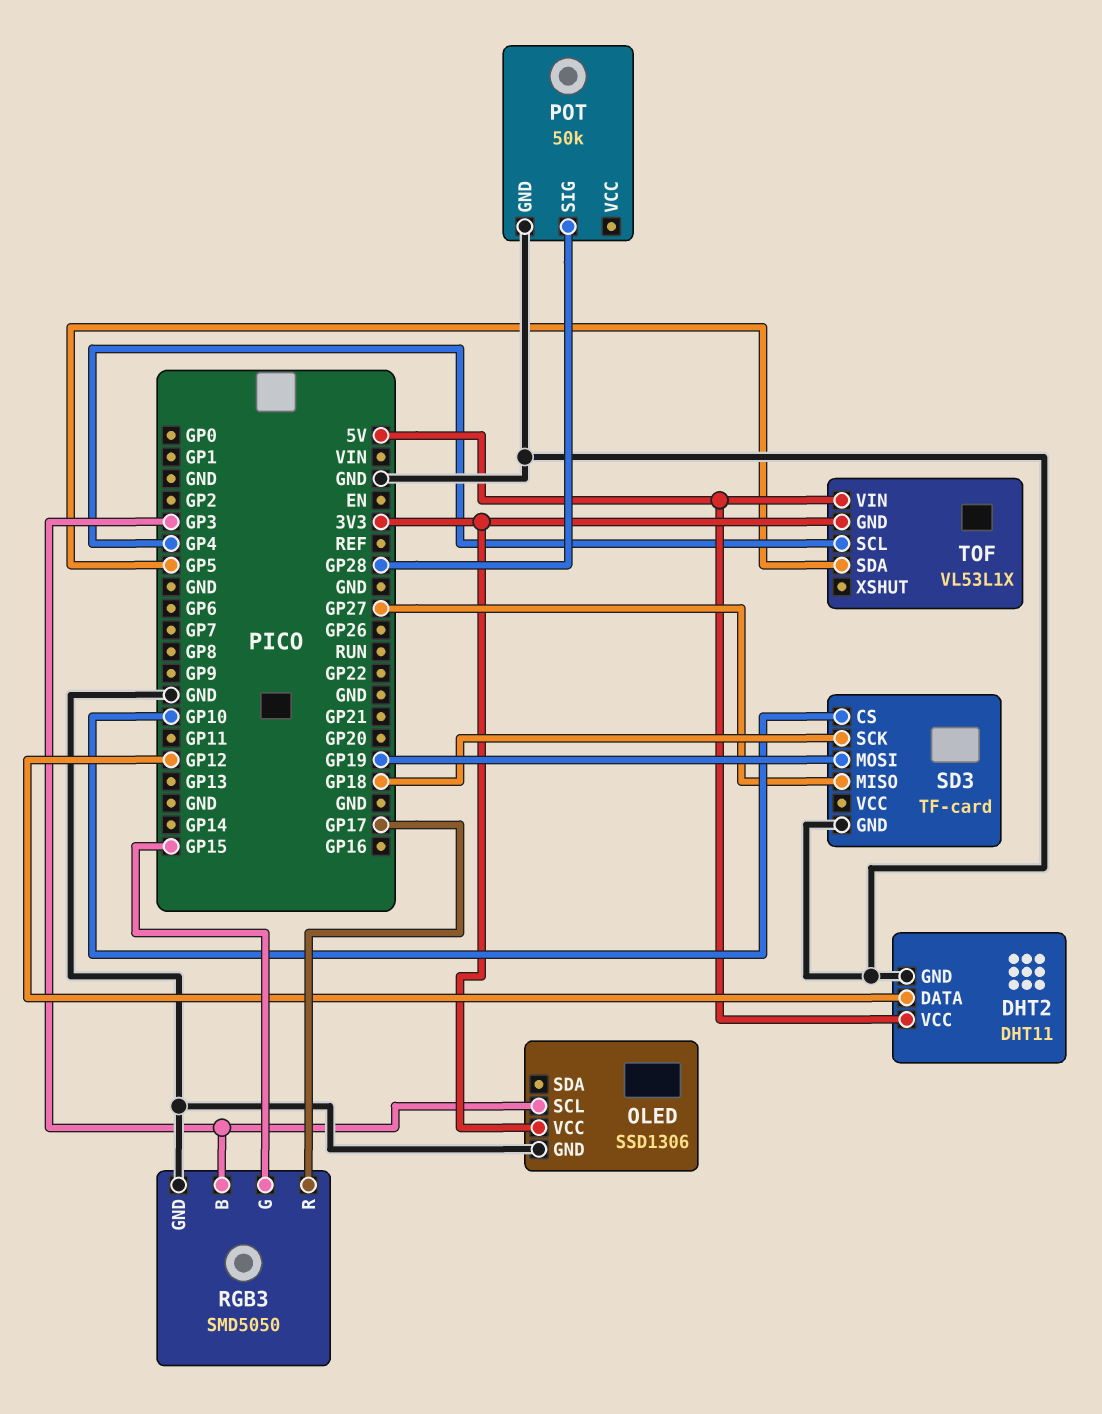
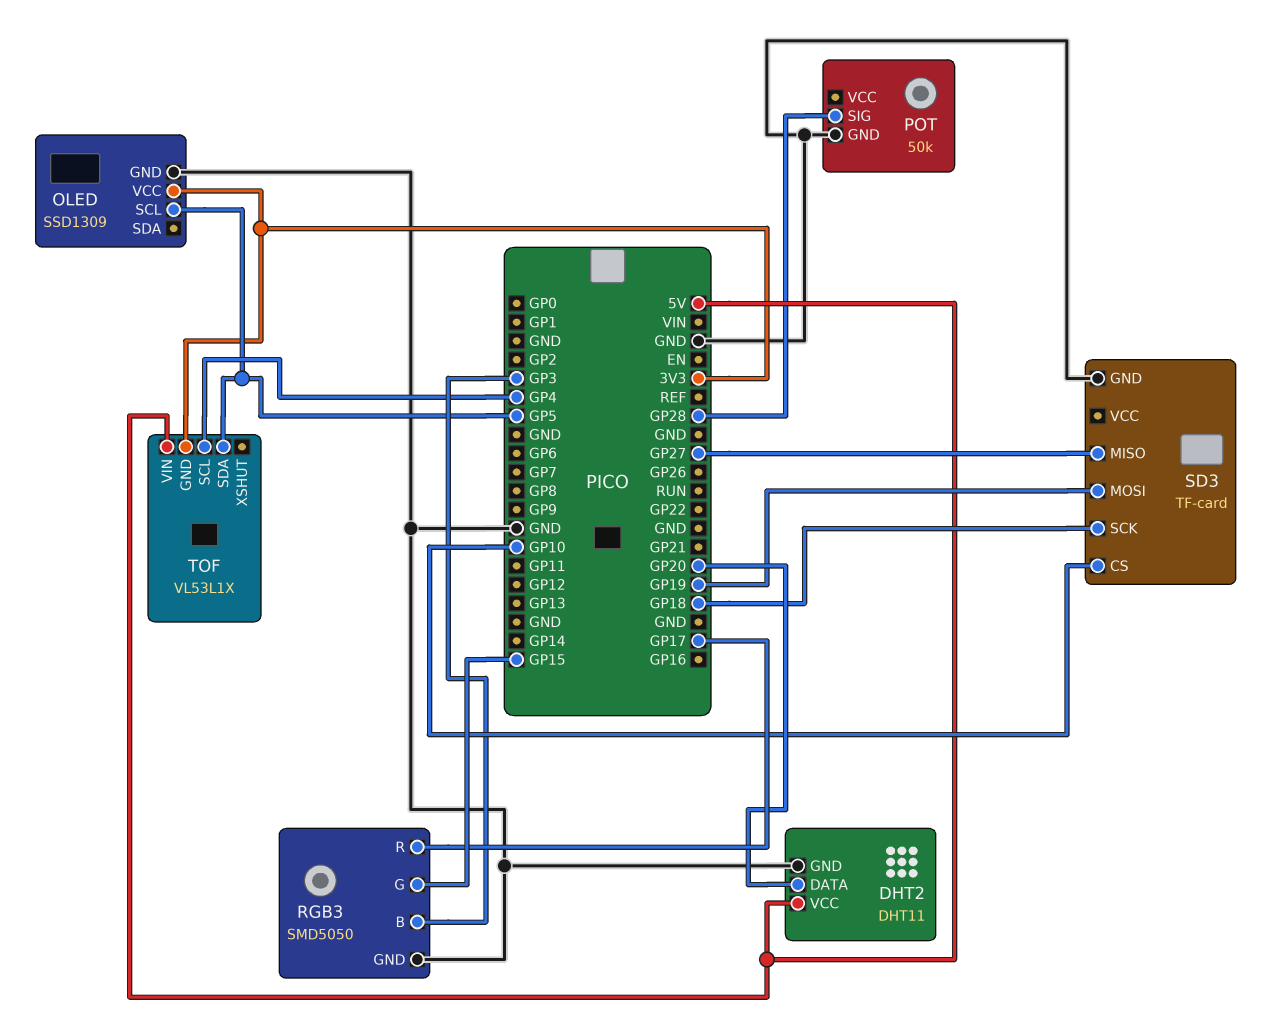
DHT2 pin DATA: GP12 -> GP20
OLED: SSD1306 -> SSD1309
OLED pin SCL: GP3 -> GP5

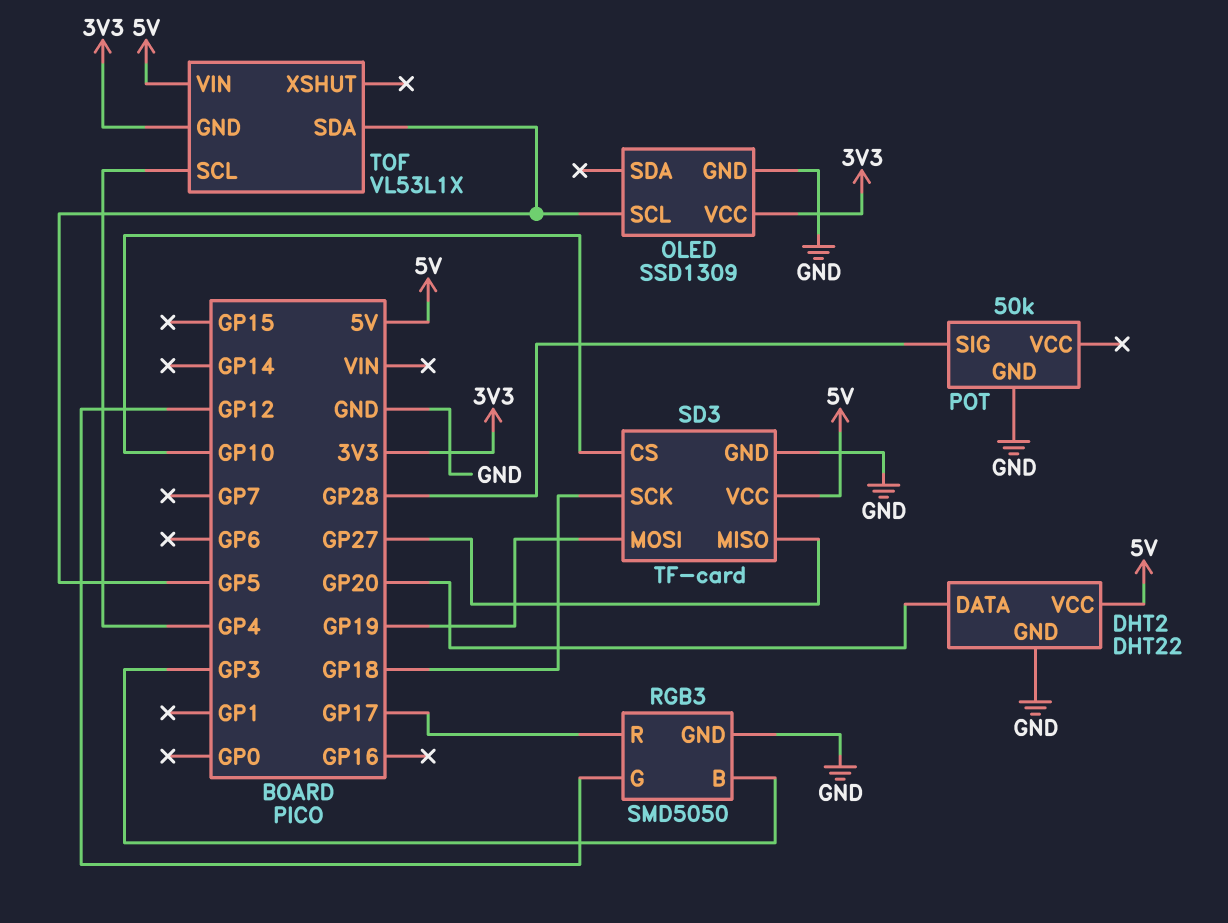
DHT2: DHT11 -> DHT22
RGB3 pin G: GP15 -> GP12
SD3 pin VCC: none -> 5V

